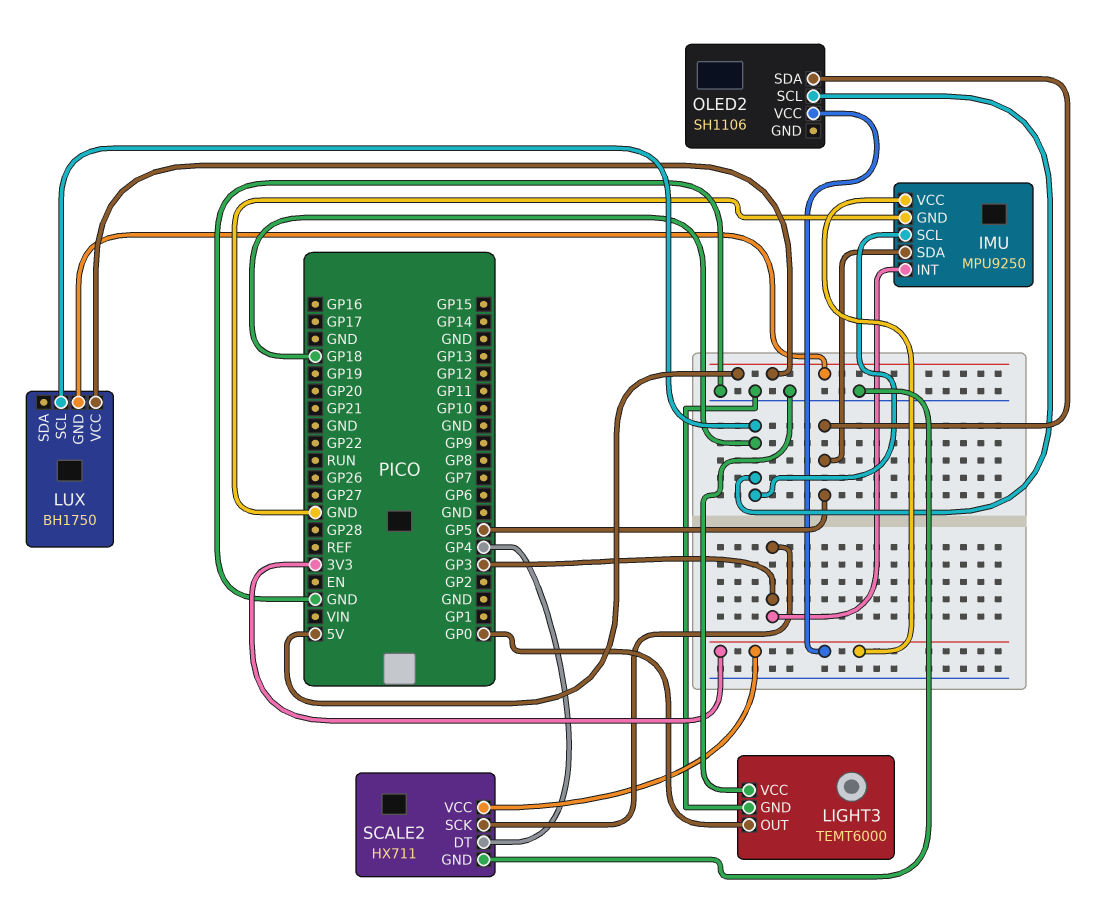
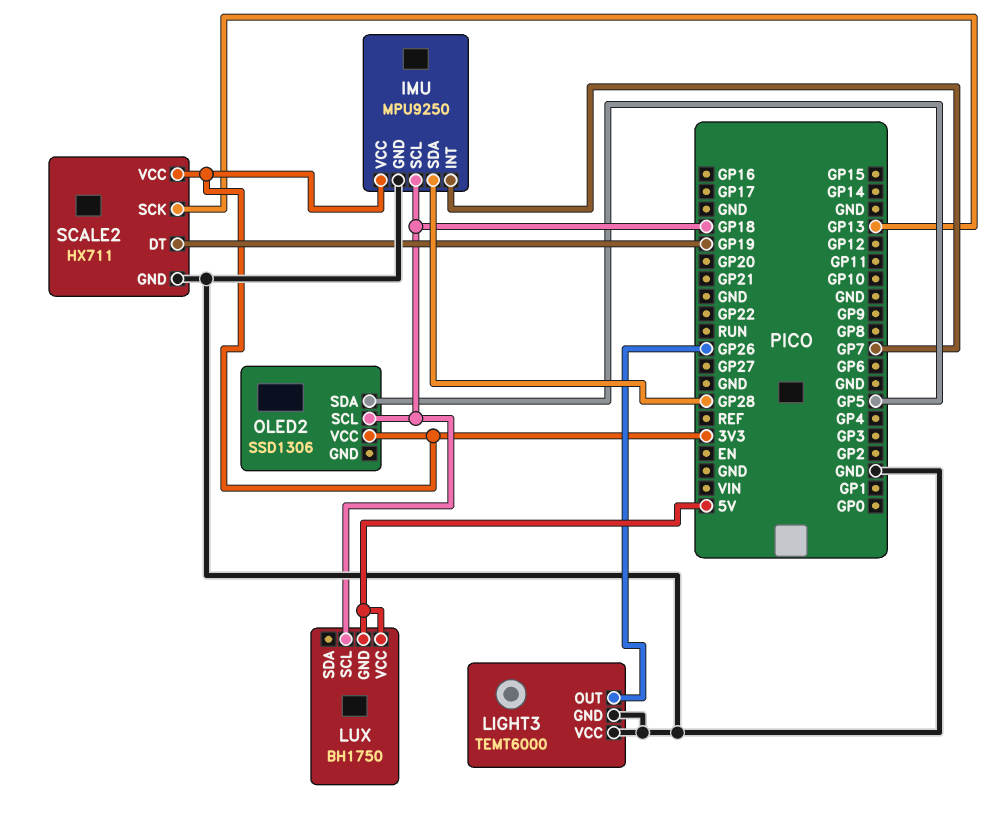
IMU pin INT: GP3 -> GP7
IMU pin SDA: GP5 -> GP28
LIGHT3 pin OUT: GP0 -> GP26
OLED2: SH1106 -> SSD1306
SCALE2 pin DT: GP4 -> GP19
SCALE2 pin SCK: GP3 -> GP13

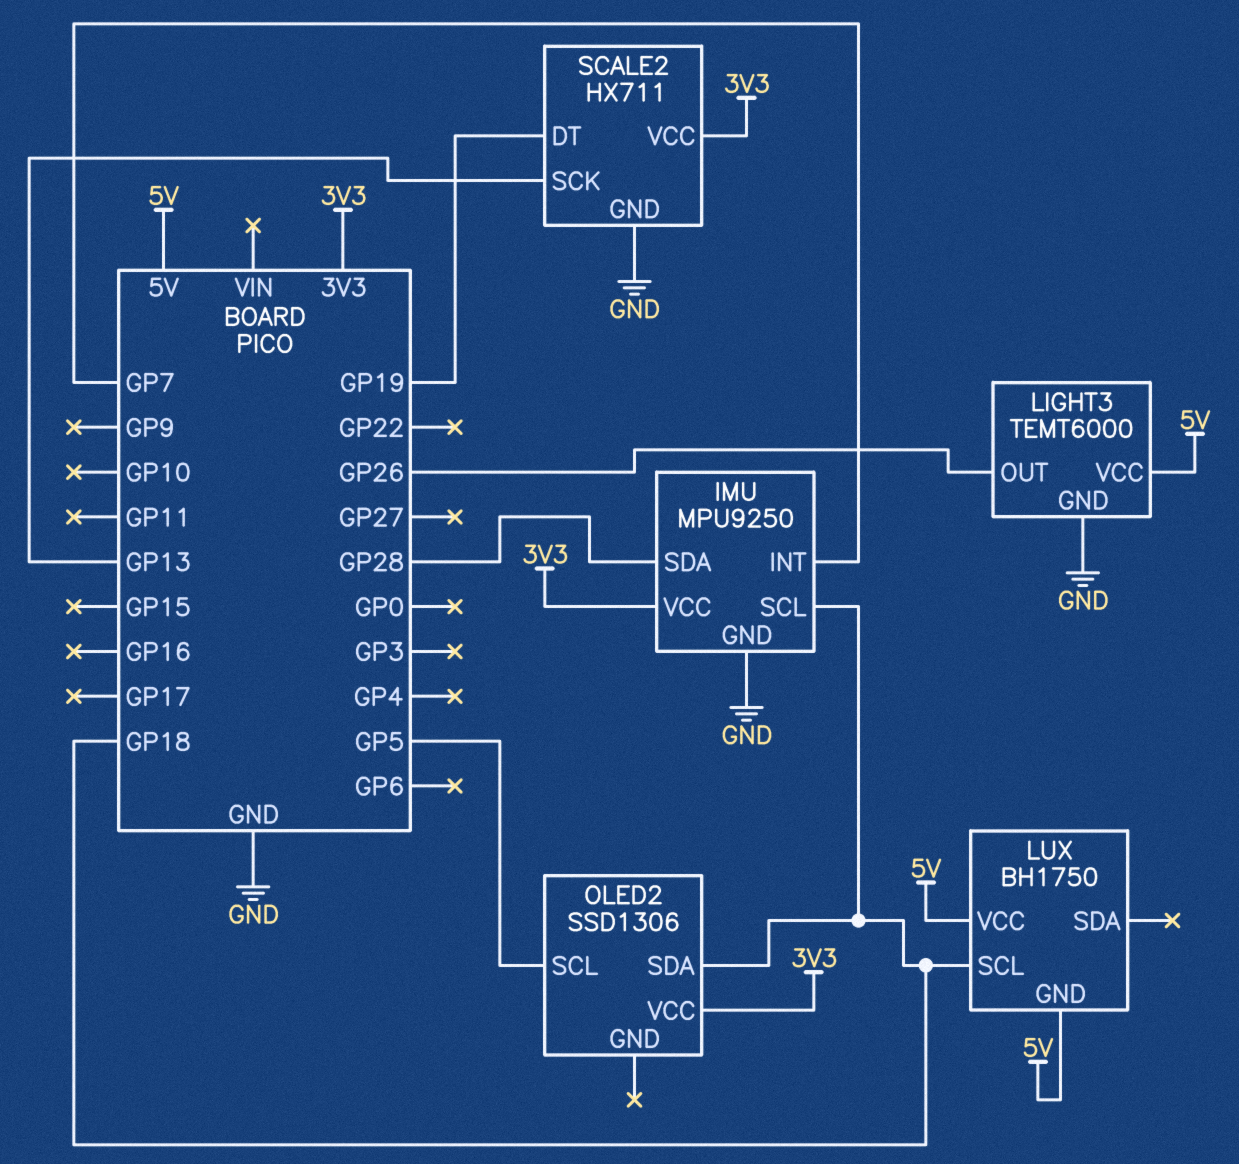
LIGHT3 pin VCC: GND -> 5V
OLED2 pin SCL: GP18 -> GP5
OLED2 pin SDA: GP5 -> GP18

